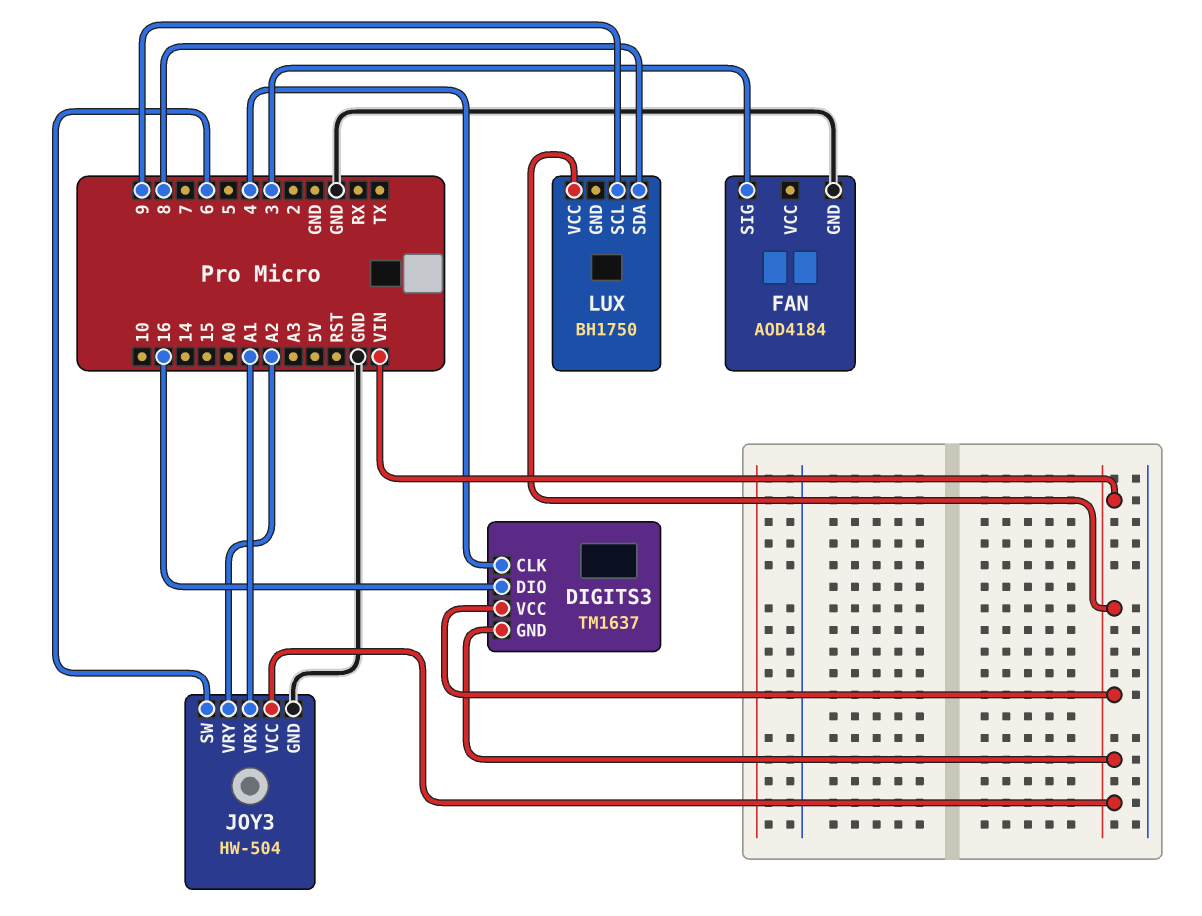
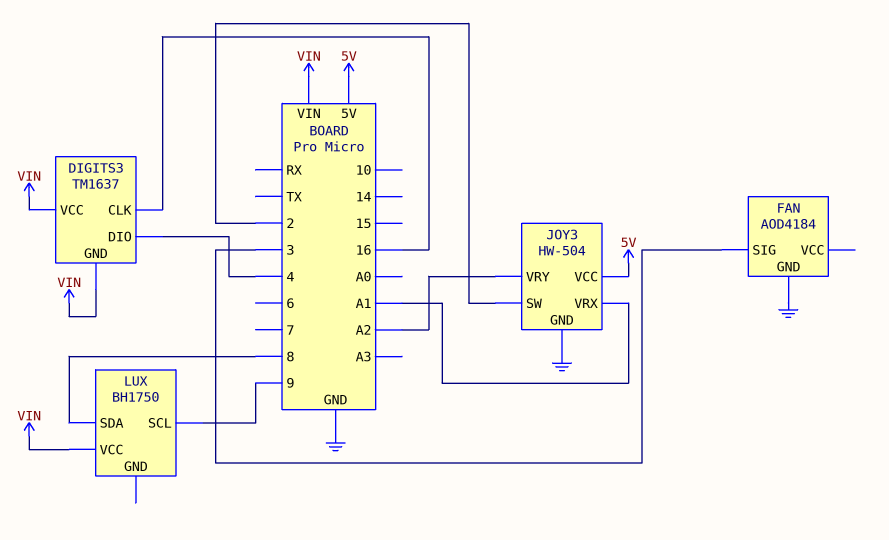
DIGITS3 pin CLK: 4 -> 16
DIGITS3 pin DIO: 16 -> 4
JOY3 pin SW: 6 -> 2
JOY3 pin VCC: VIN -> 5V

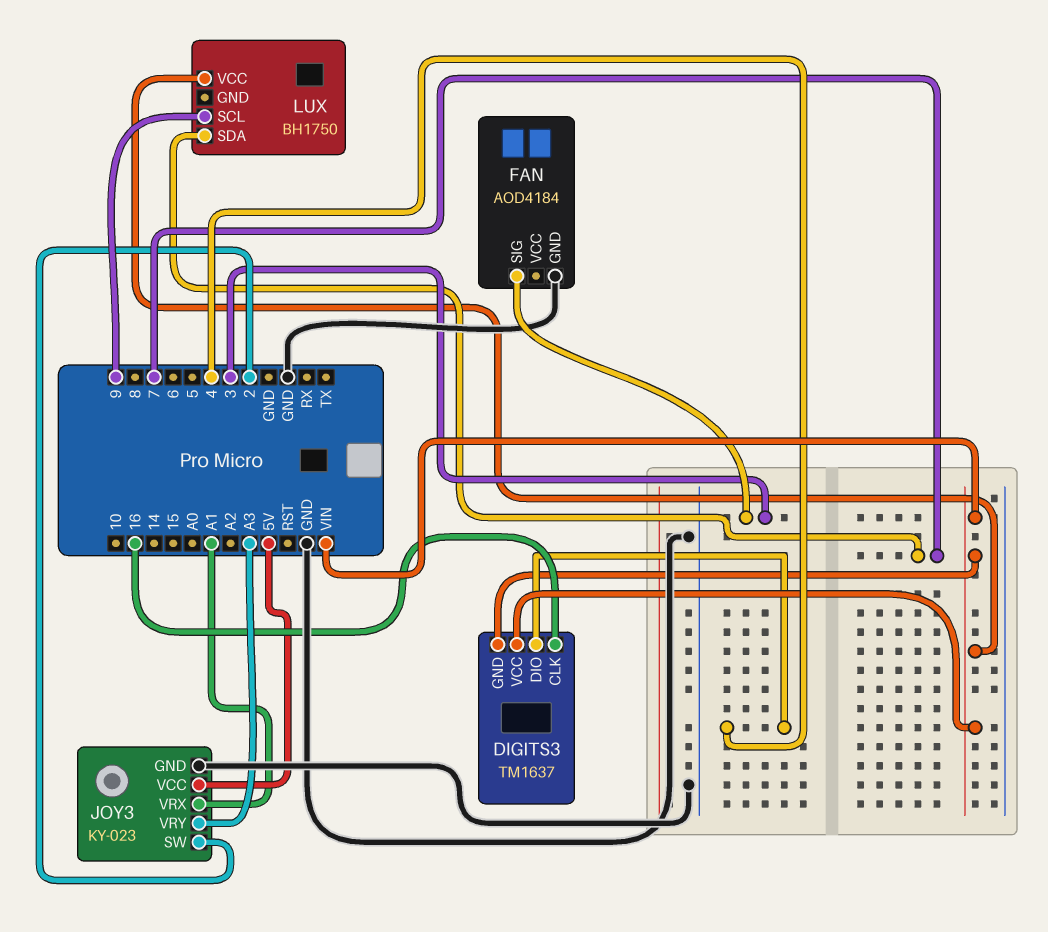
JOY3: HW-504 -> KY-023
JOY3 pin VRY: A2 -> A3
LUX pin SDA: 8 -> 7

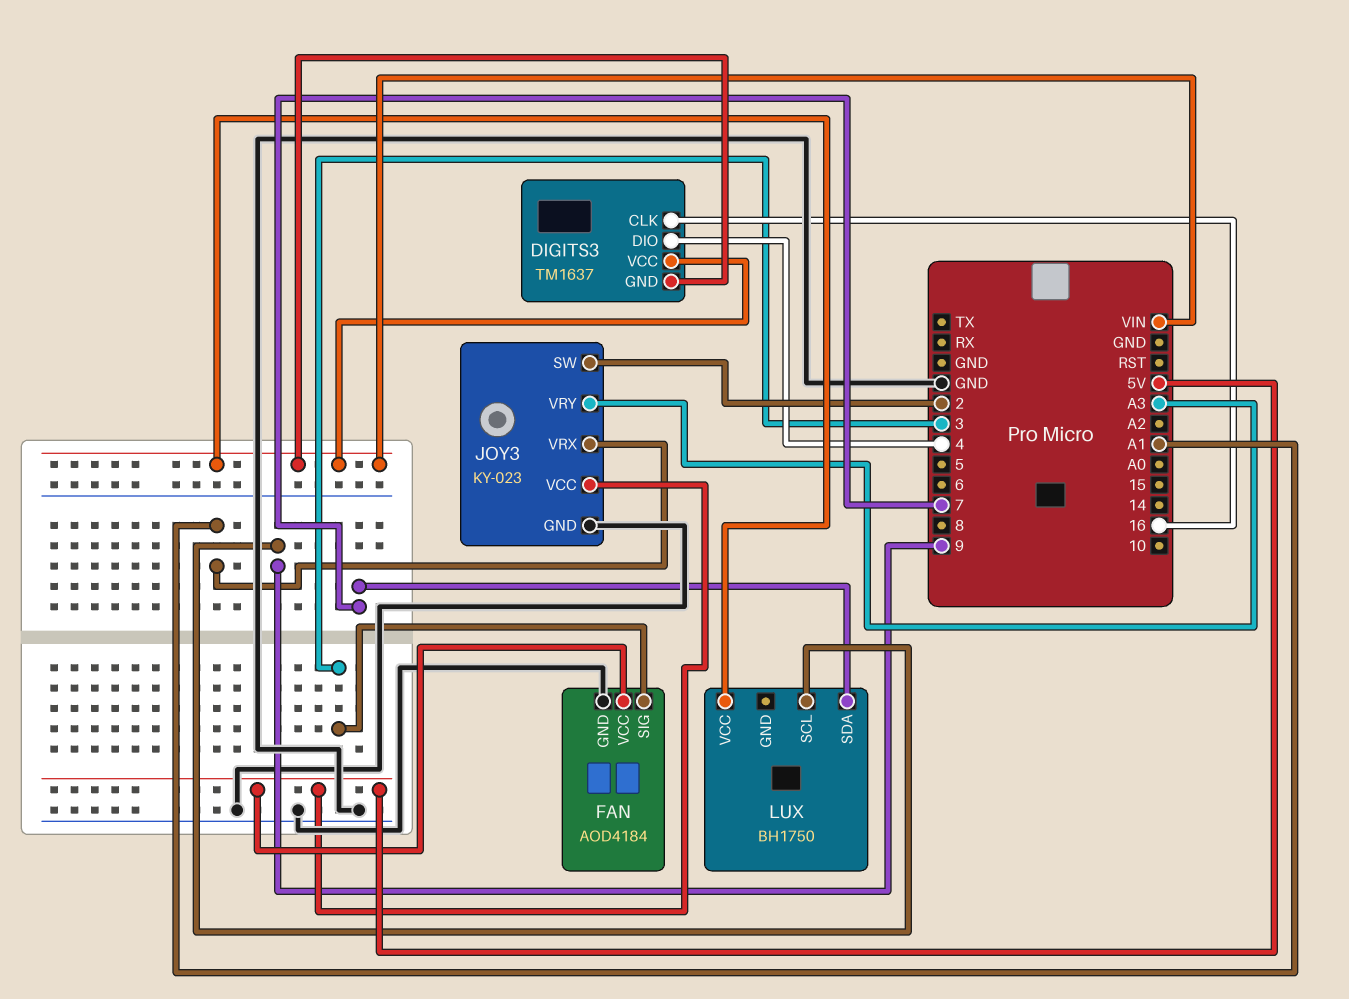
FAN pin VCC: none -> 5V

